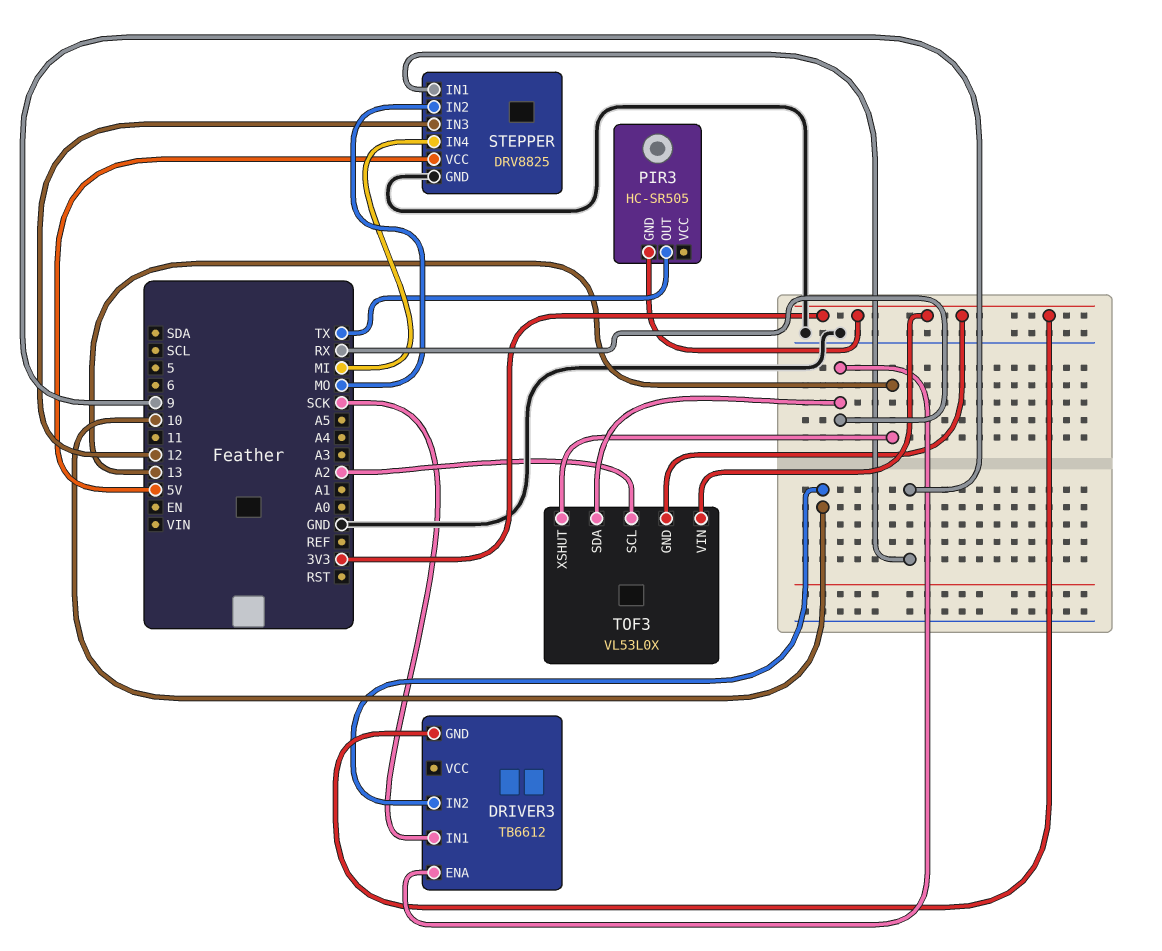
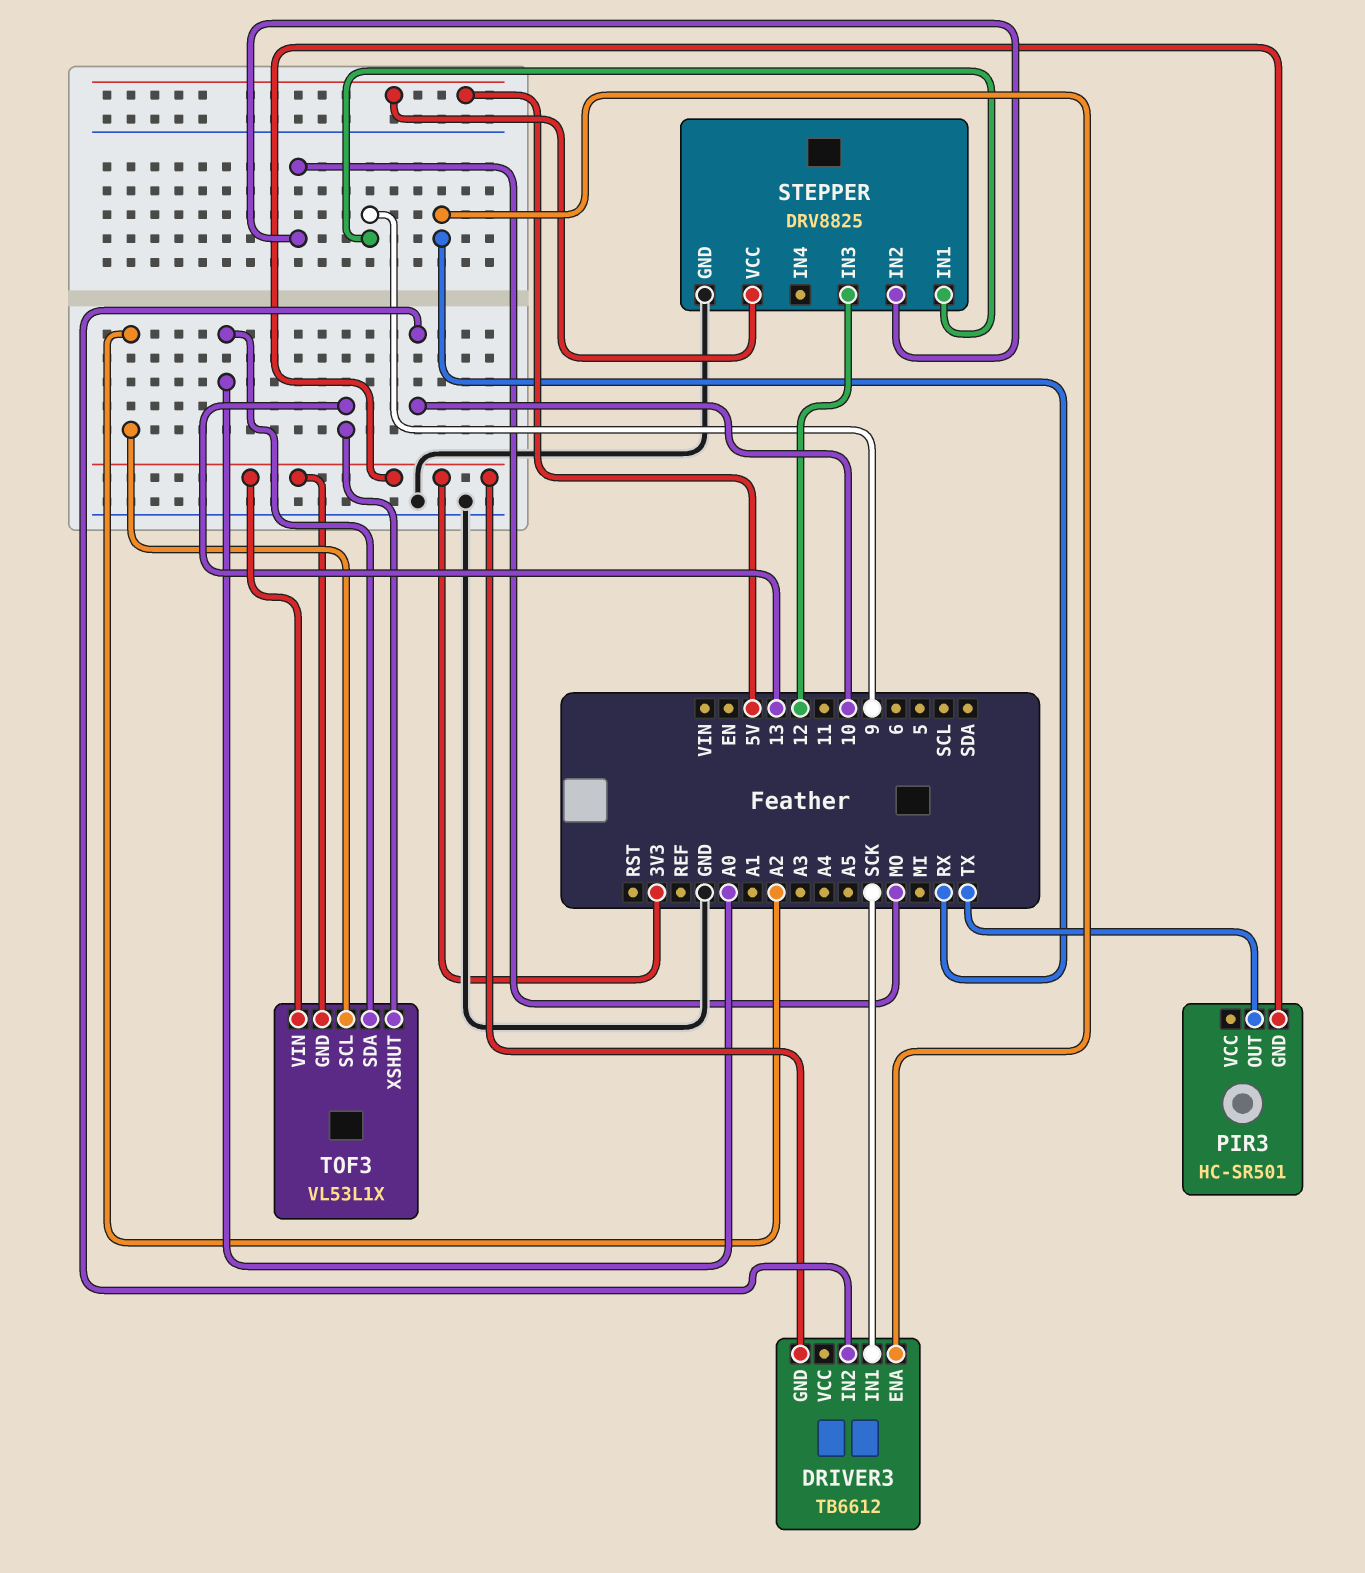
PIR3: HC-SR505 -> HC-SR501
STEPPER pin IN4: MI -> none
TOF3: VL53L0X -> VL53L1X
TOF3 pin SDA: RX -> A0

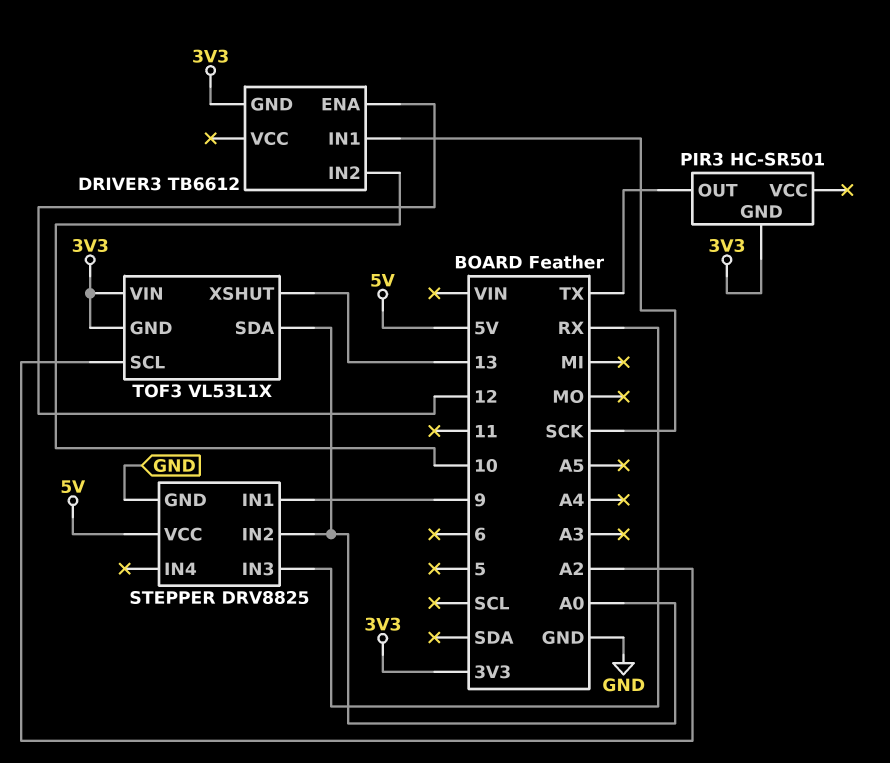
DRIVER3 pin ENA: RX -> 12
STEPPER pin IN2: MO -> A0
STEPPER pin IN3: 12 -> RX

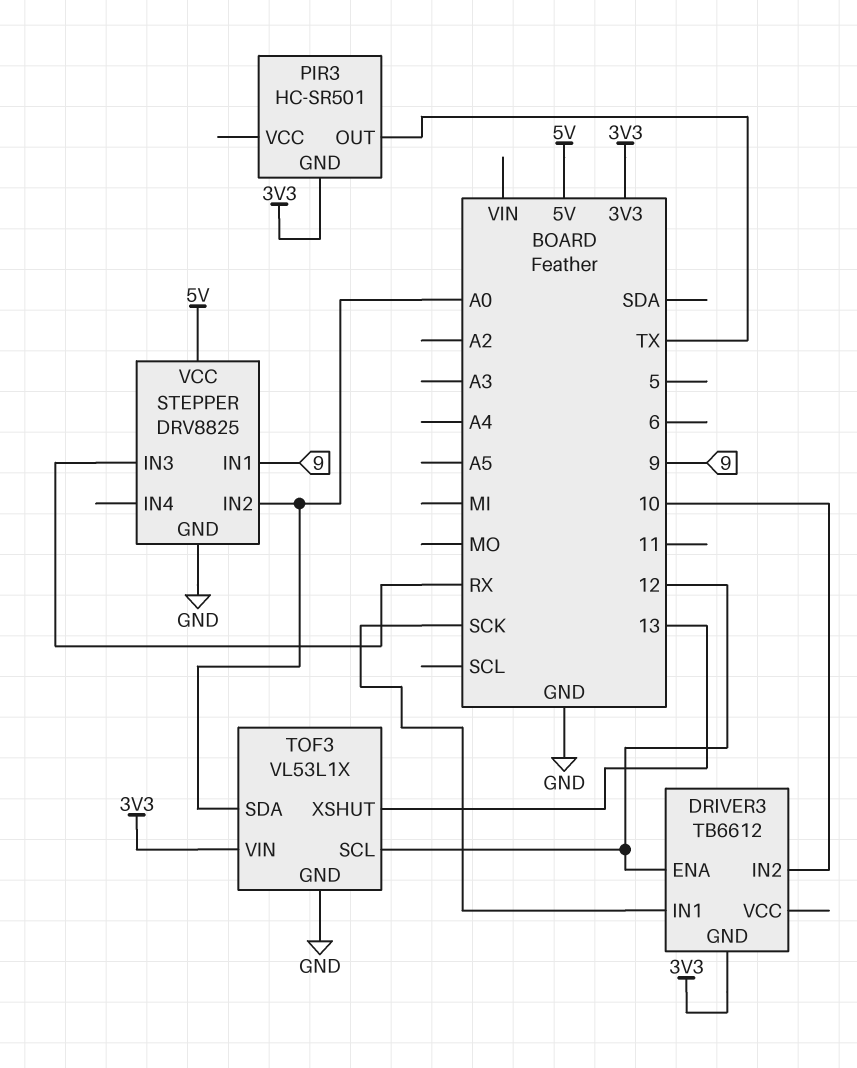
TOF3 pin GND: 3V3 -> GND
TOF3 pin SCL: A2 -> 12

